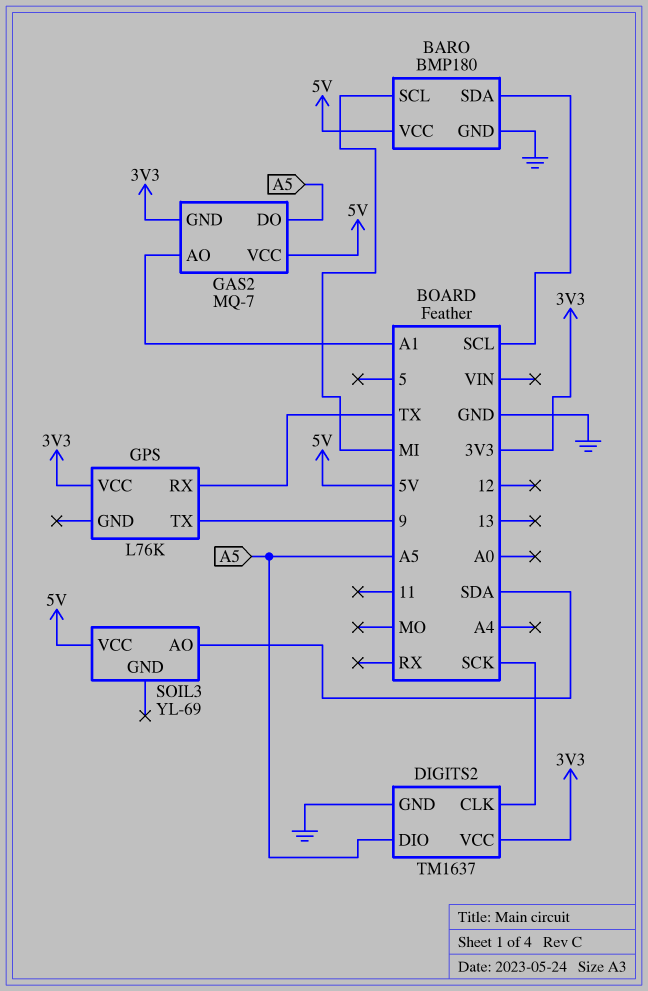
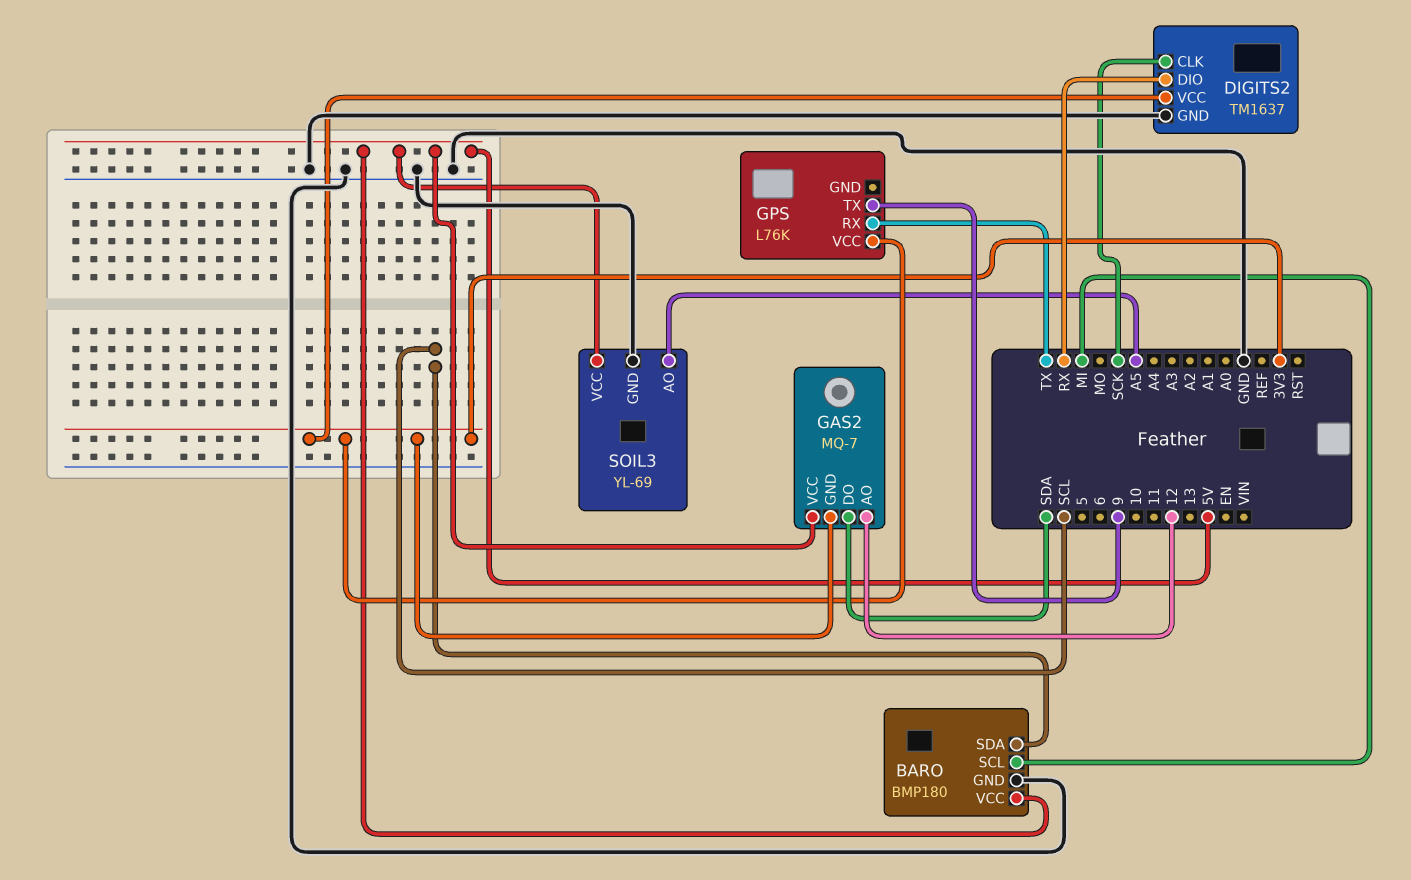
DIGITS2 pin DIO: A5 -> RX
GAS2 pin AO: A1 -> 12
GAS2 pin DO: A5 -> SDA
SOIL3 pin AO: SDA -> A5
SOIL3 pin GND: none -> GND

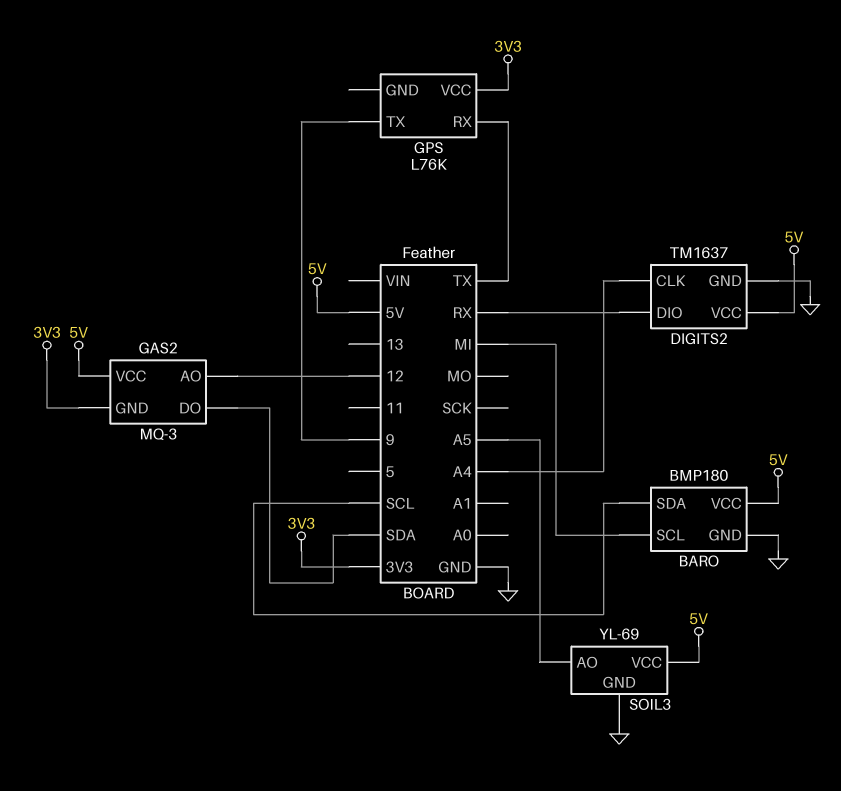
DIGITS2 pin CLK: SCK -> A4
DIGITS2 pin VCC: 3V3 -> 5V
GAS2: MQ-7 -> MQ-3

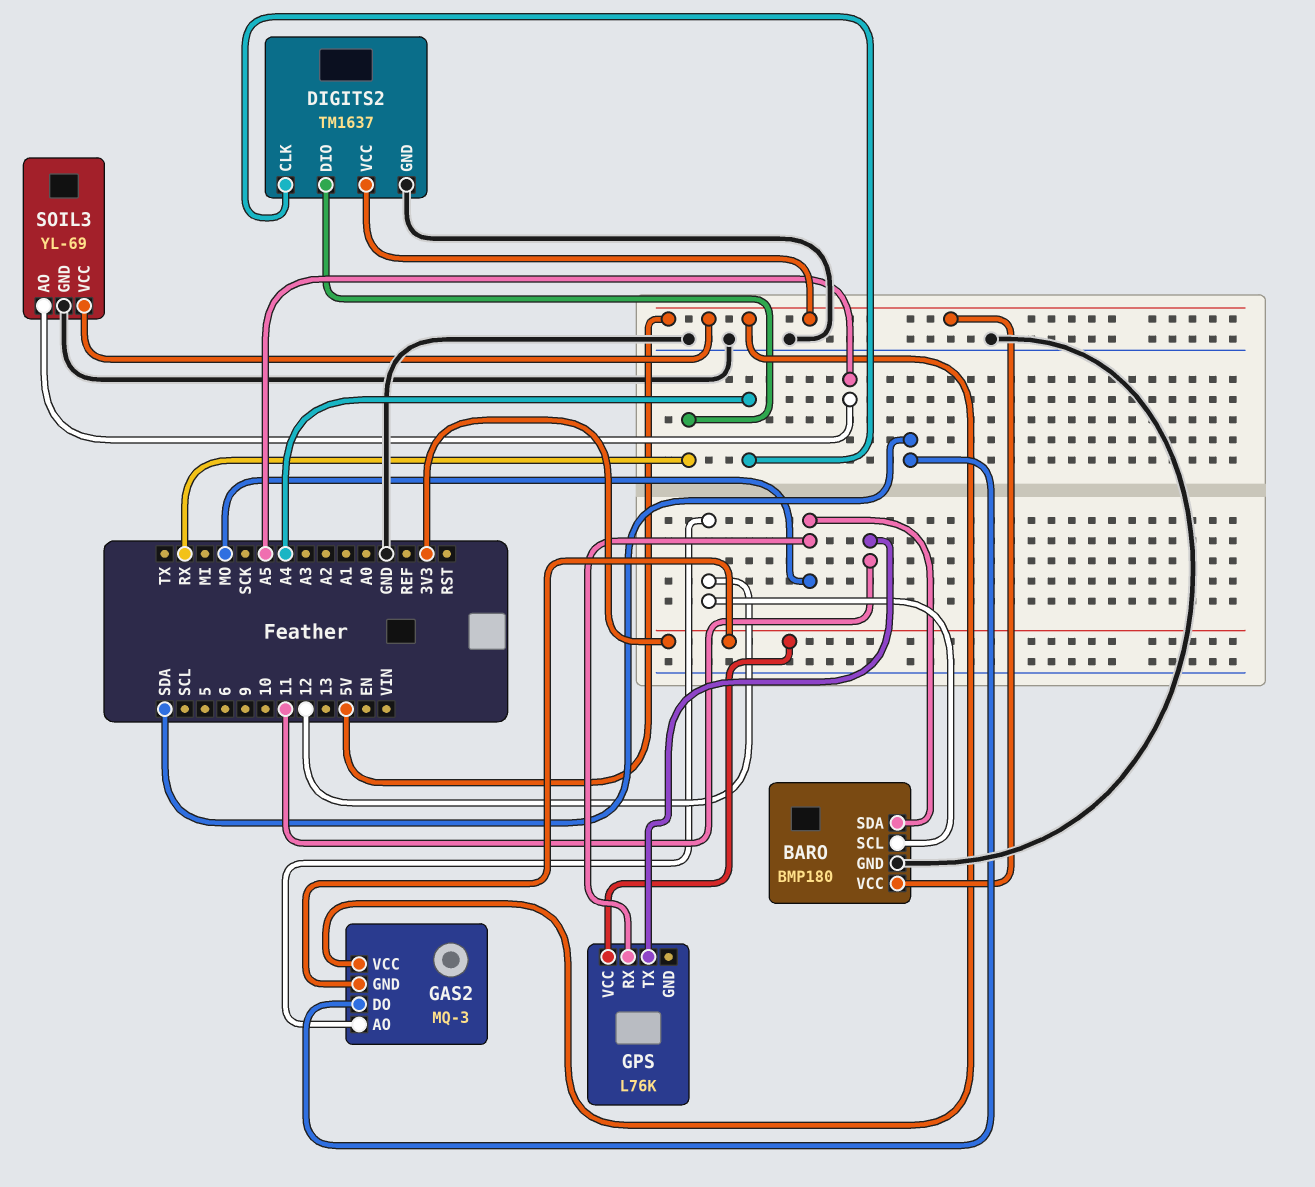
BARO pin SCL: MI -> 12
BARO pin SDA: SCL -> MO
GPS pin RX: TX -> MO
GPS pin TX: 9 -> 11

